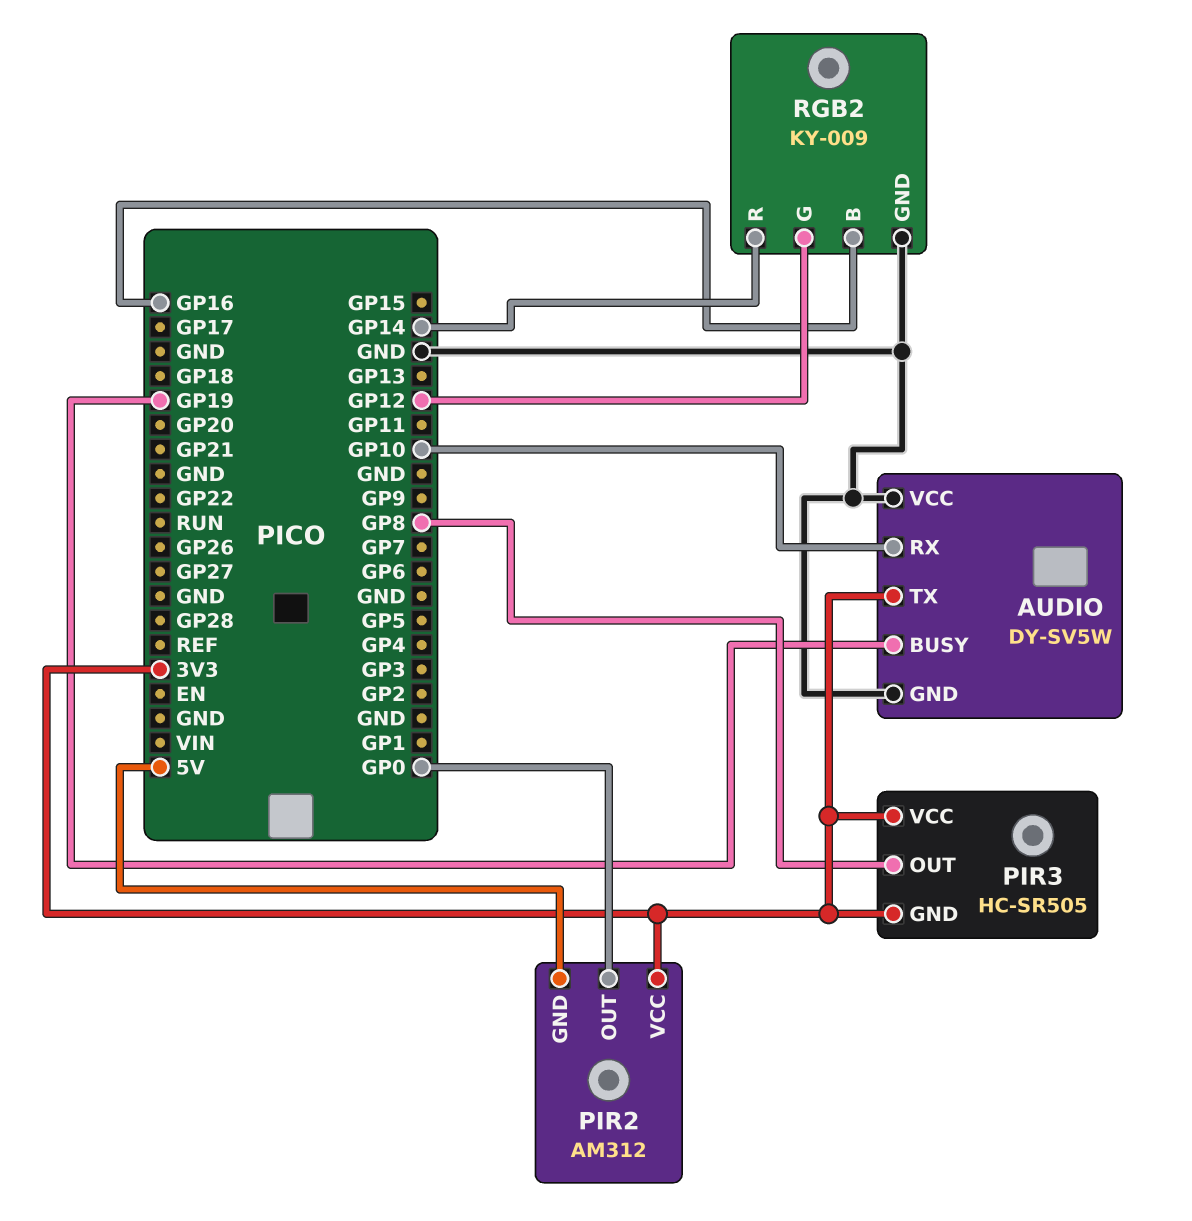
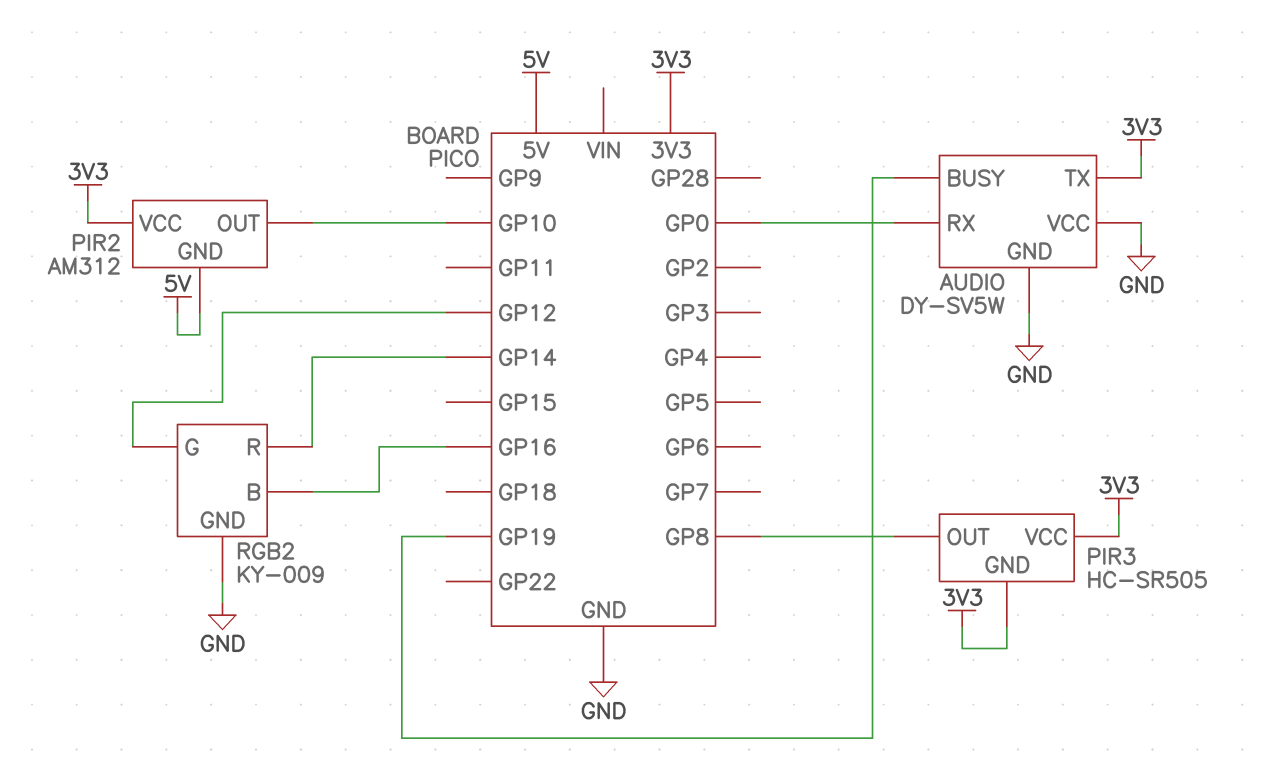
AUDIO pin RX: GP10 -> GP0
PIR2 pin OUT: GP0 -> GP10

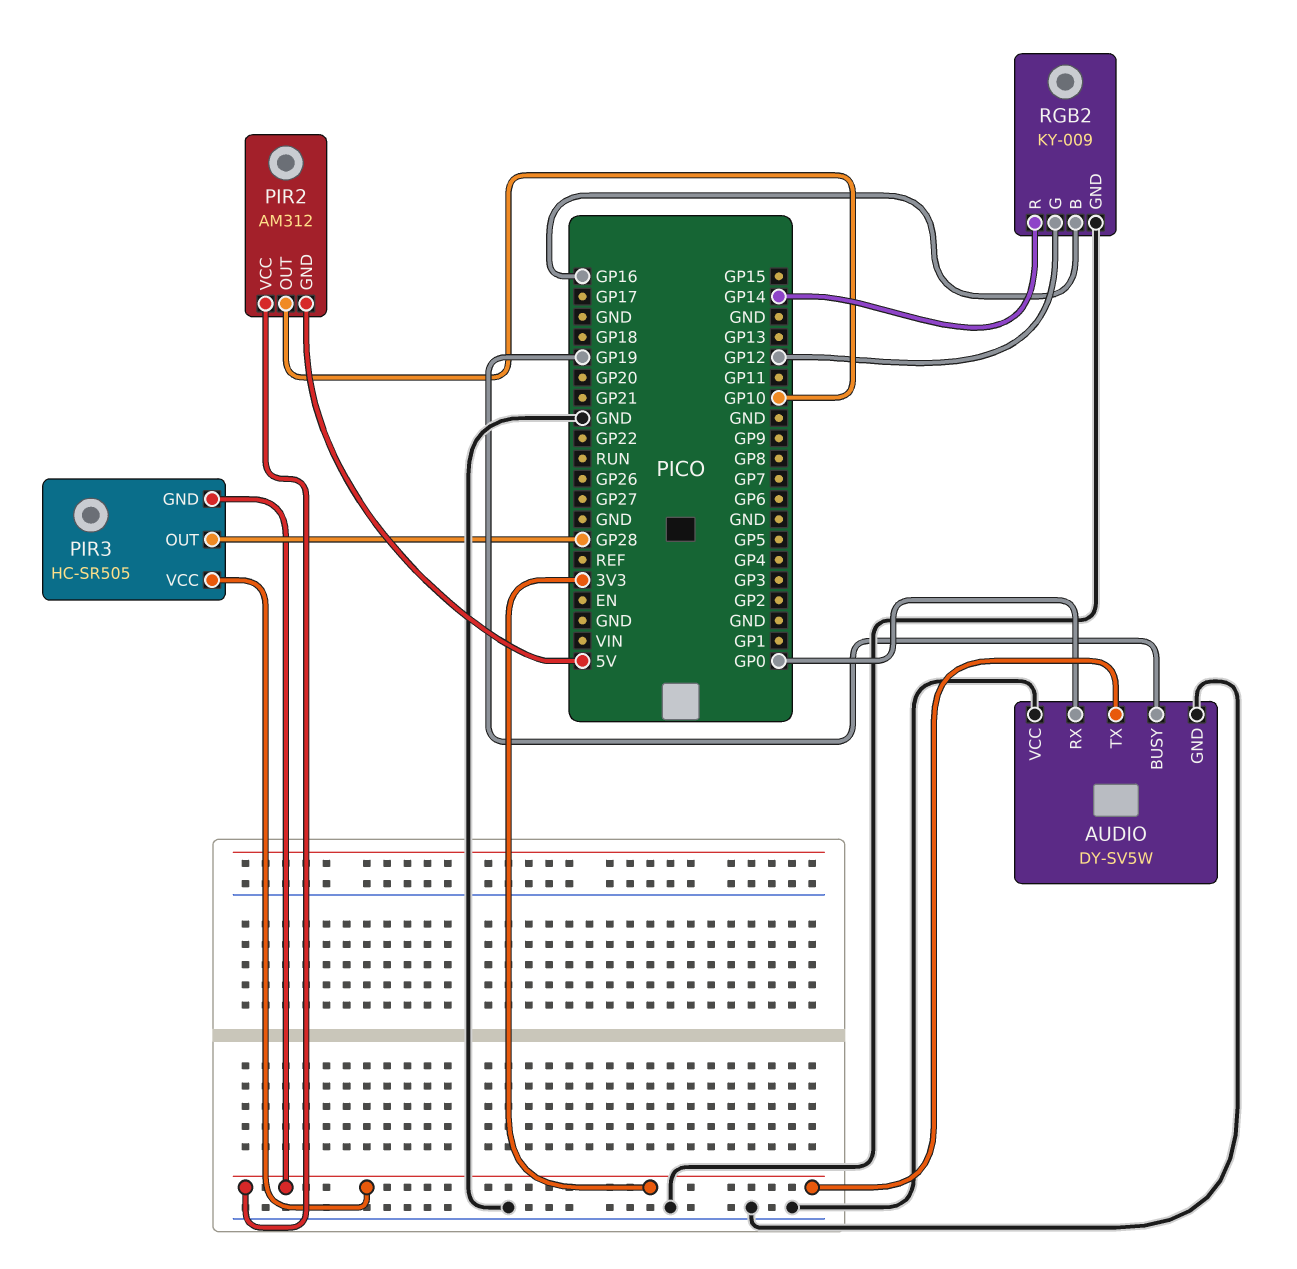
PIR3 pin OUT: GP8 -> GP28

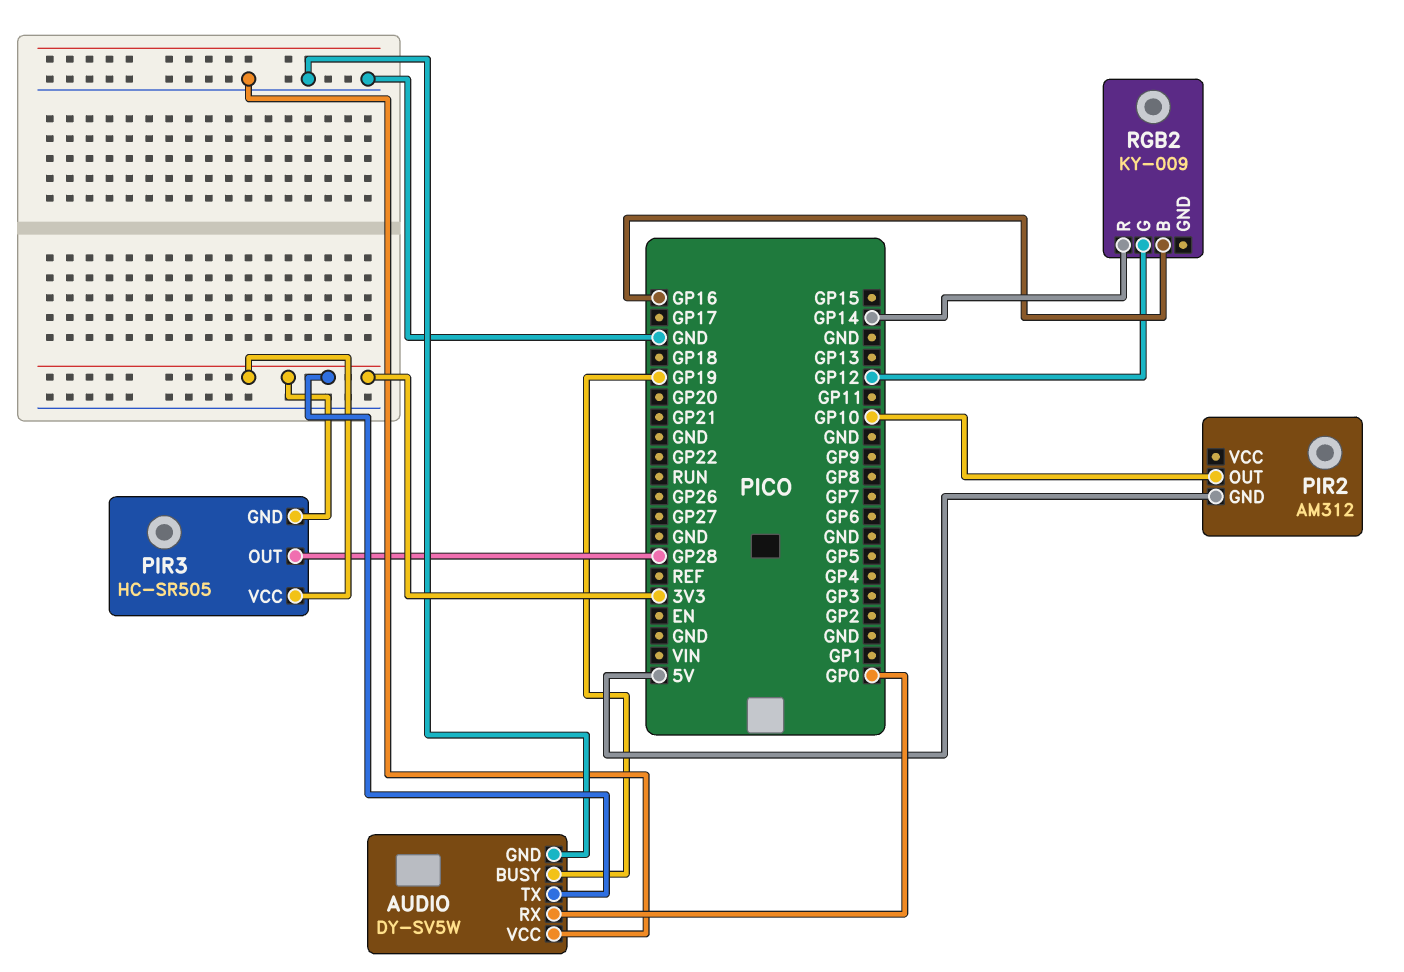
PIR2 pin VCC: 3V3 -> none
RGB2 pin GND: GND -> none

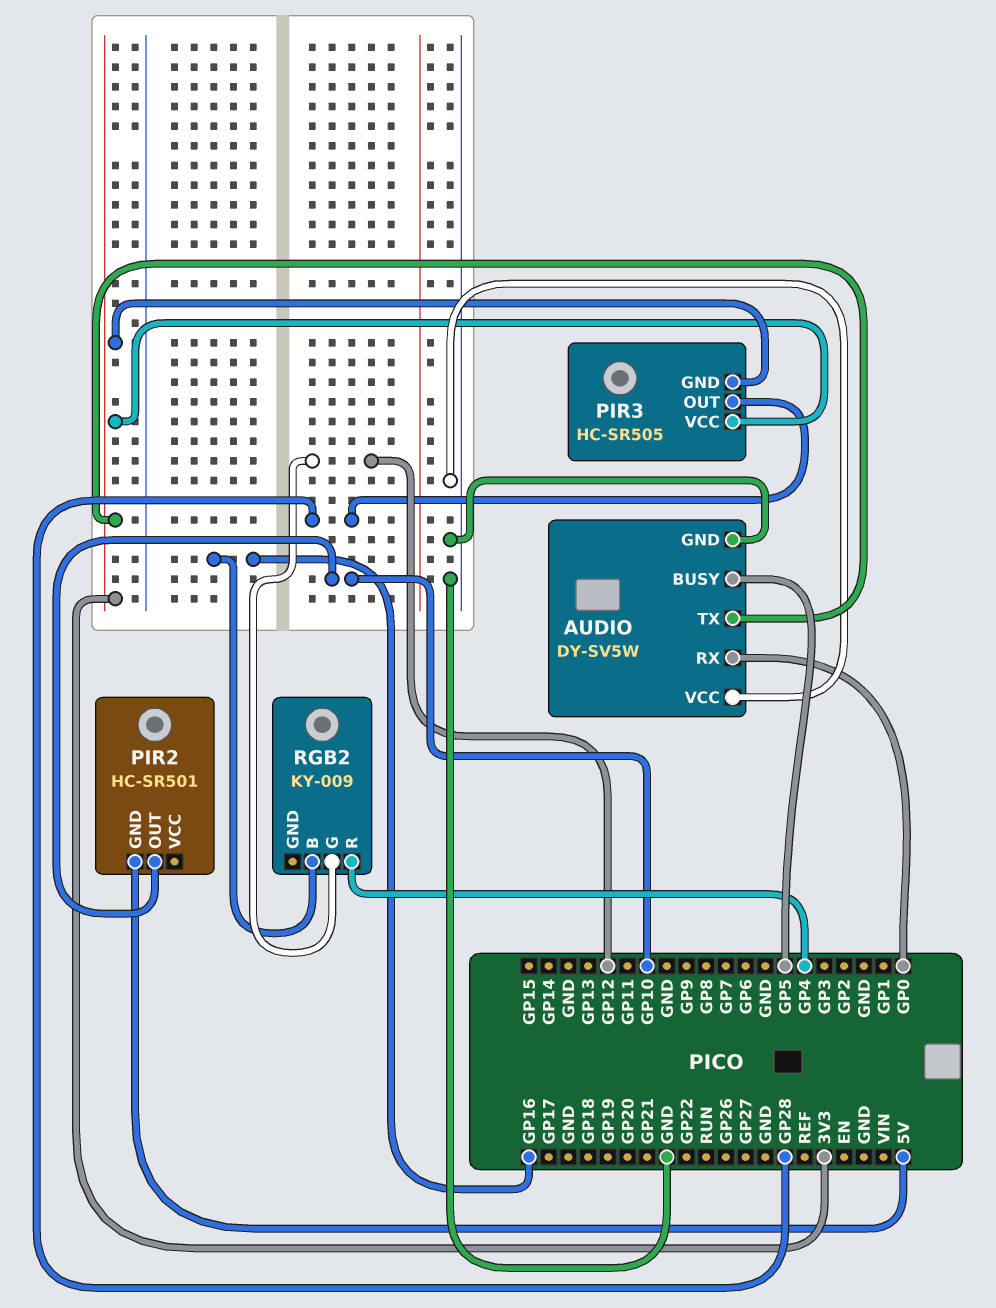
AUDIO pin BUSY: GP19 -> GP5
PIR2: AM312 -> HC-SR501
RGB2 pin R: GP14 -> GP4

